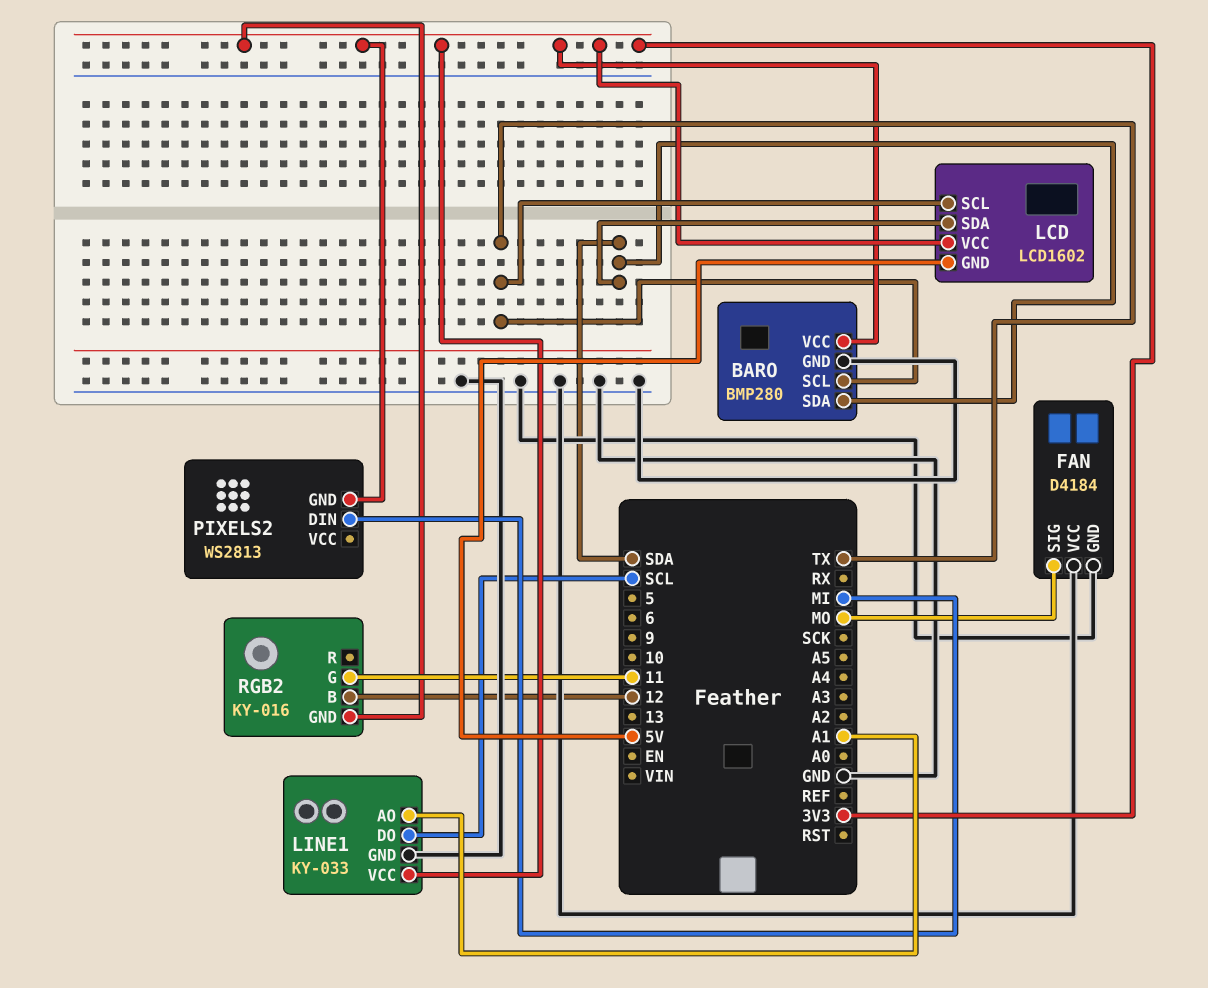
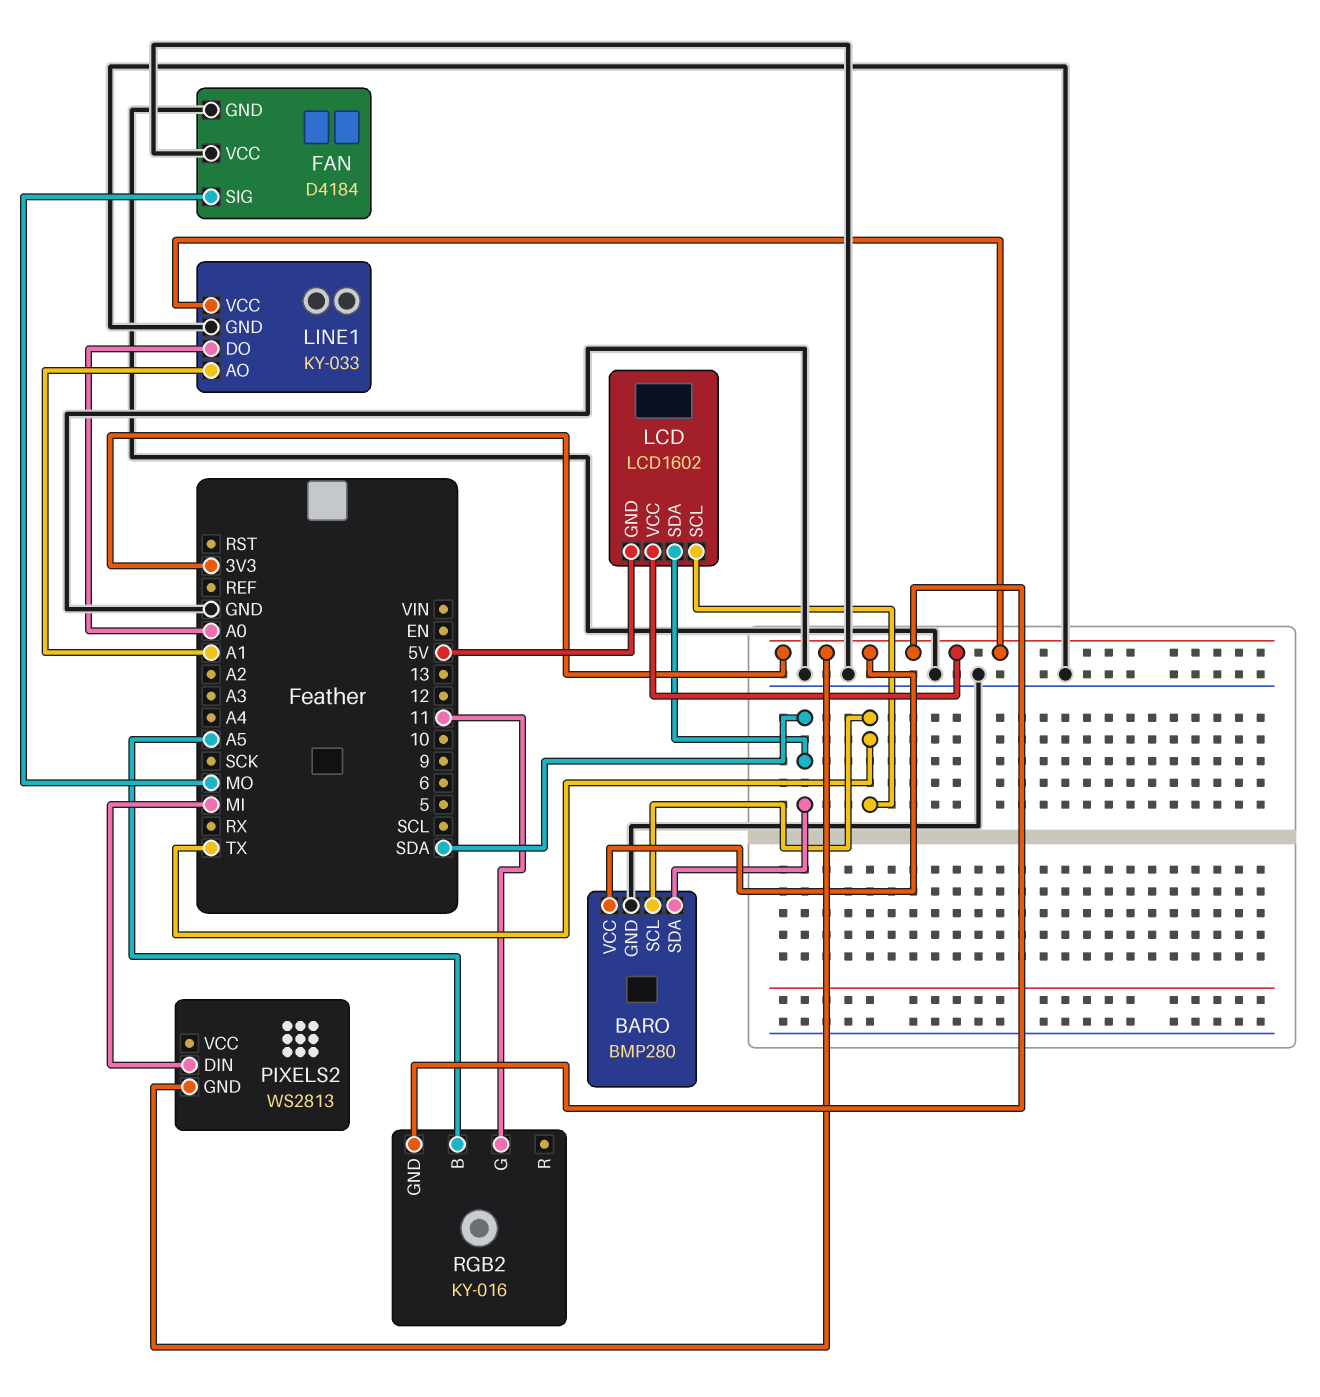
LINE1 pin DO: SCL -> A0
RGB2 pin B: 12 -> A5

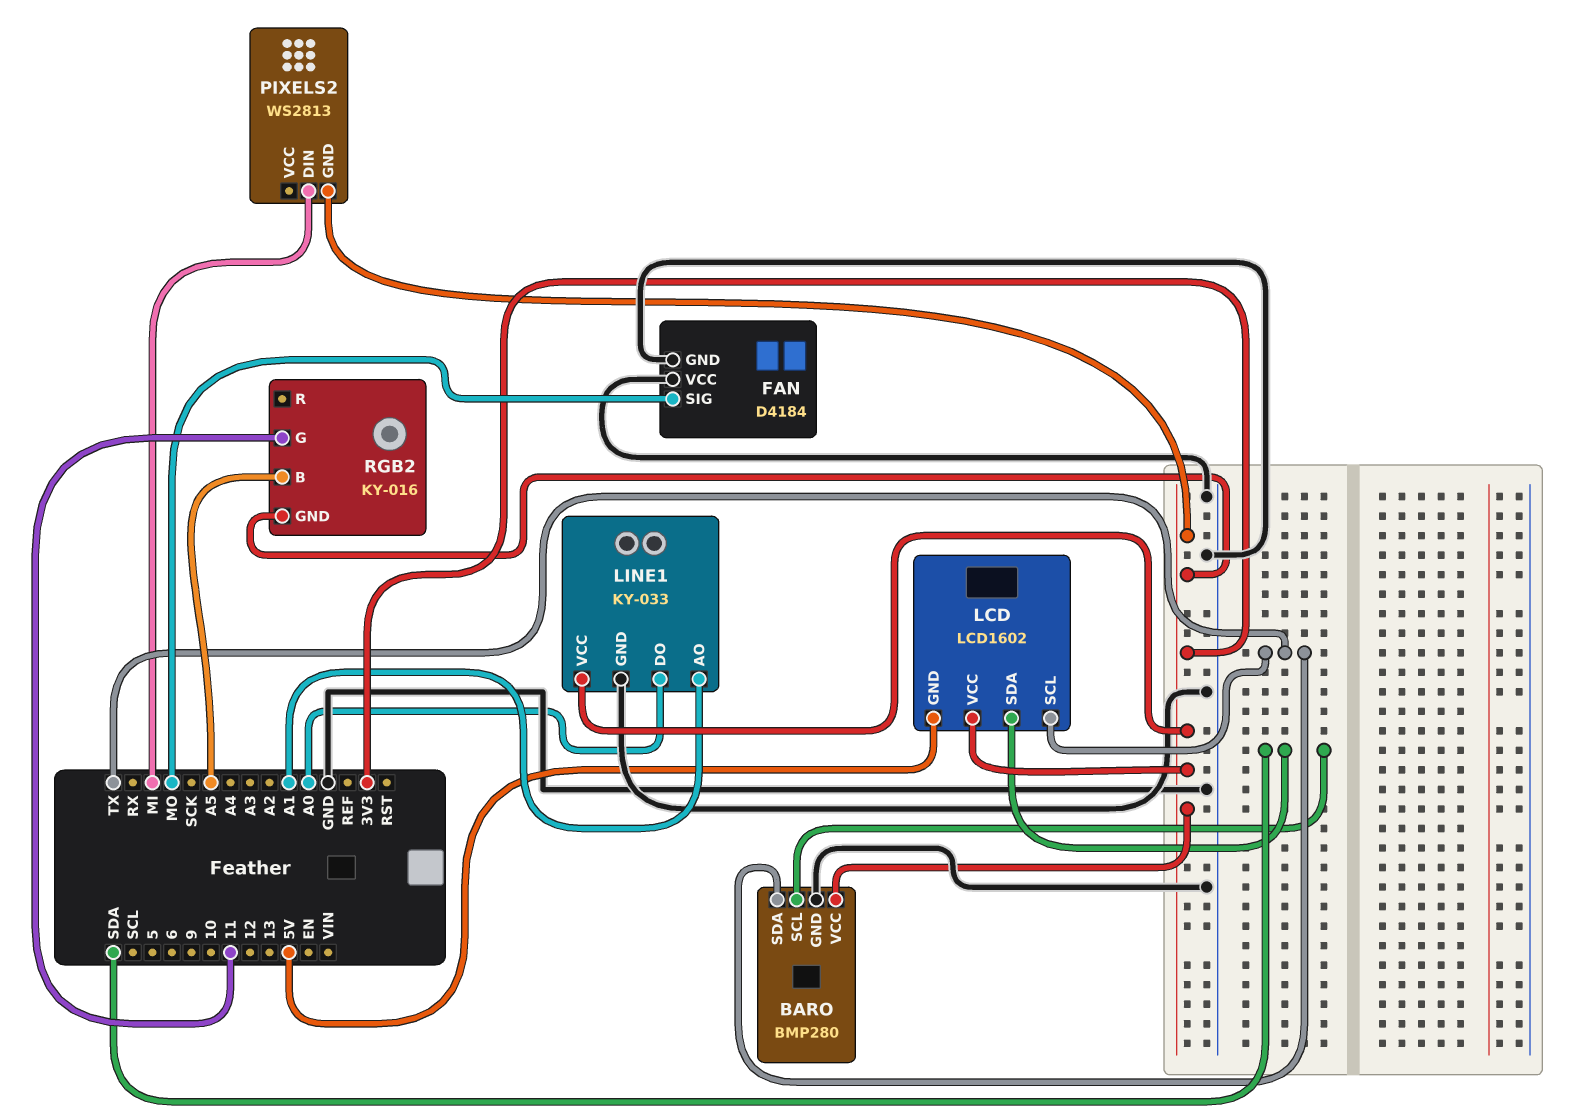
BARO pin SCL: TX -> SDA
BARO pin SDA: SDA -> TX

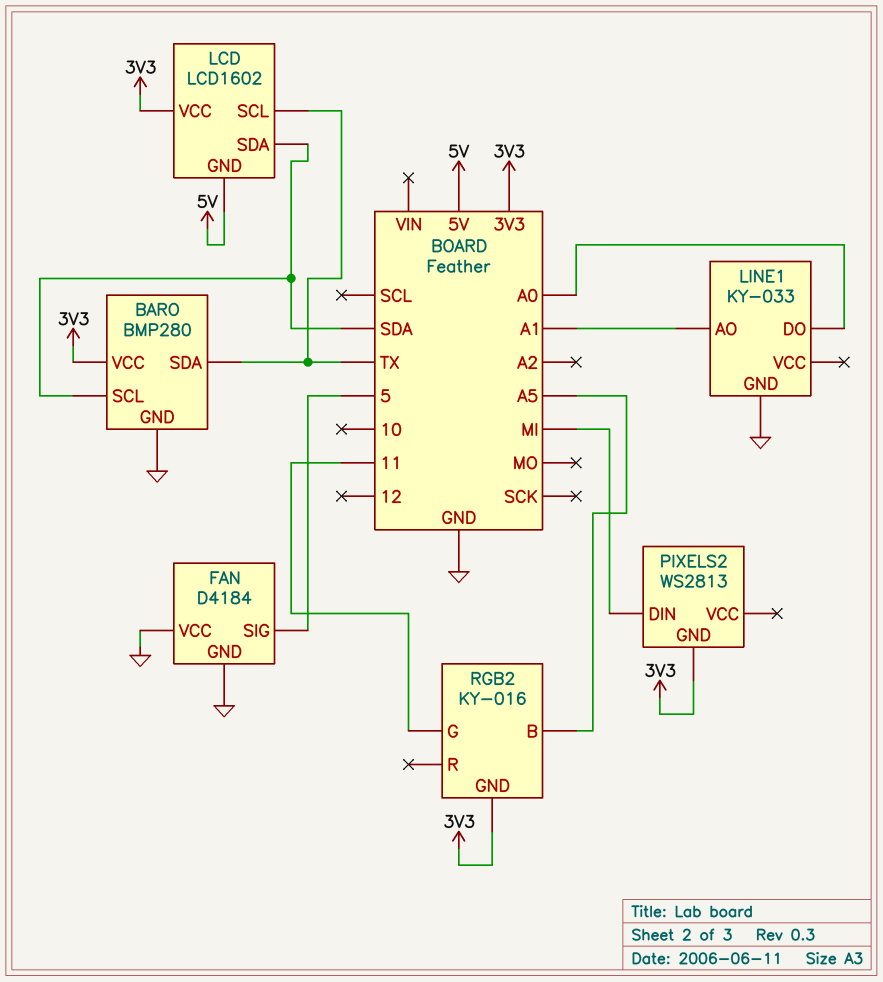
FAN pin SIG: MO -> 5
LINE1 pin VCC: 3V3 -> none

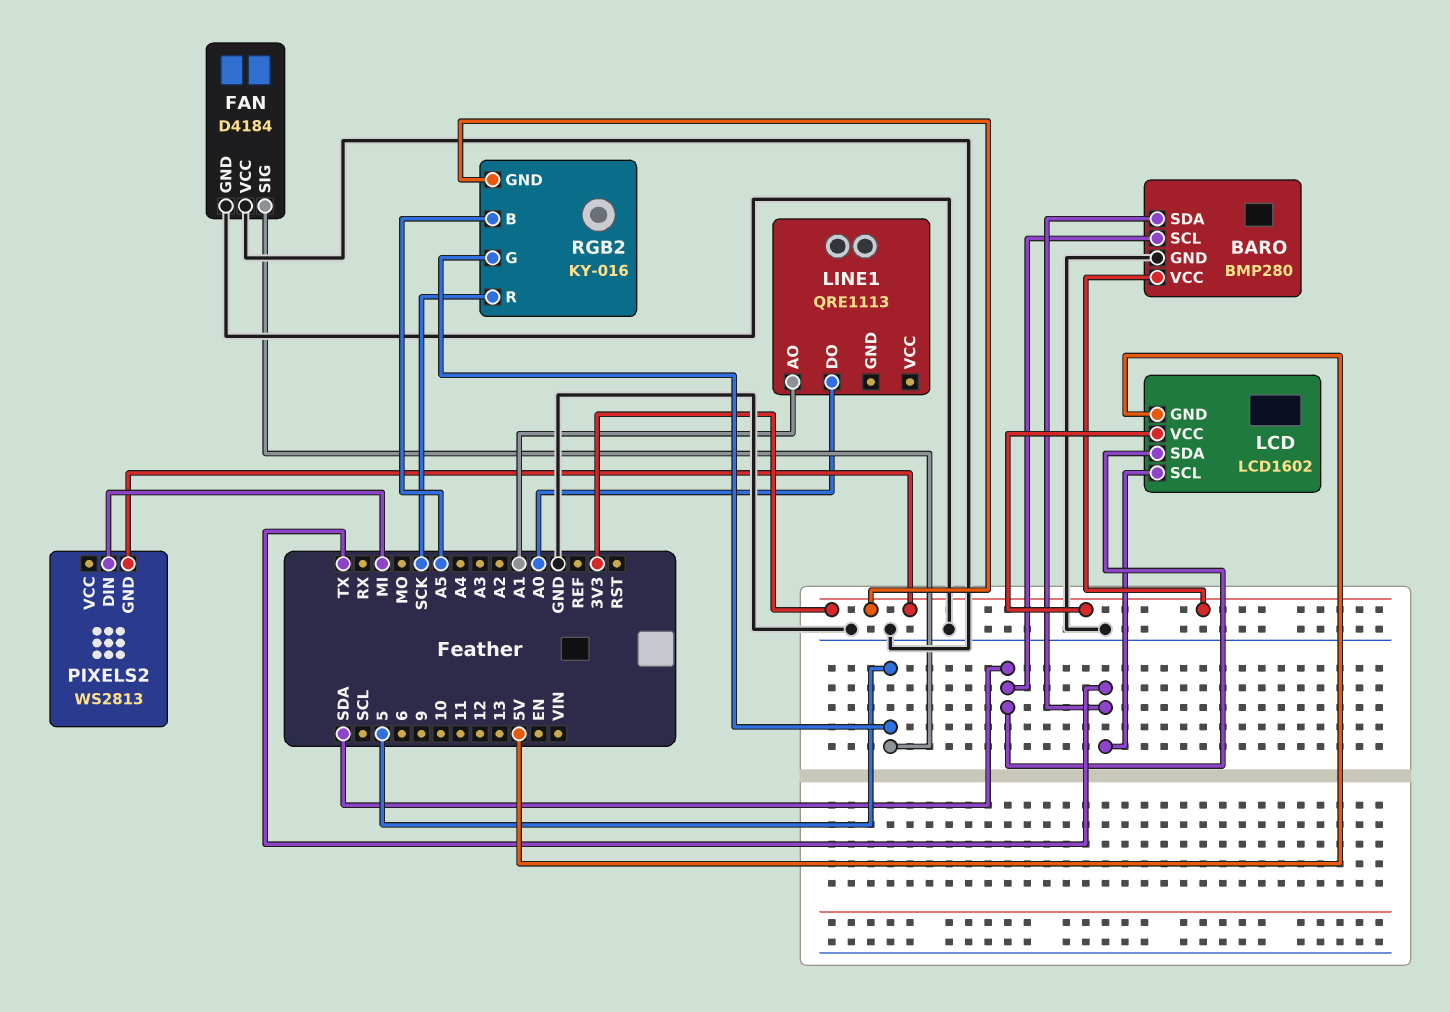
LINE1: KY-033 -> QRE1113
LINE1 pin GND: GND -> none
RGB2 pin G: 11 -> 5
RGB2 pin R: none -> SCK

